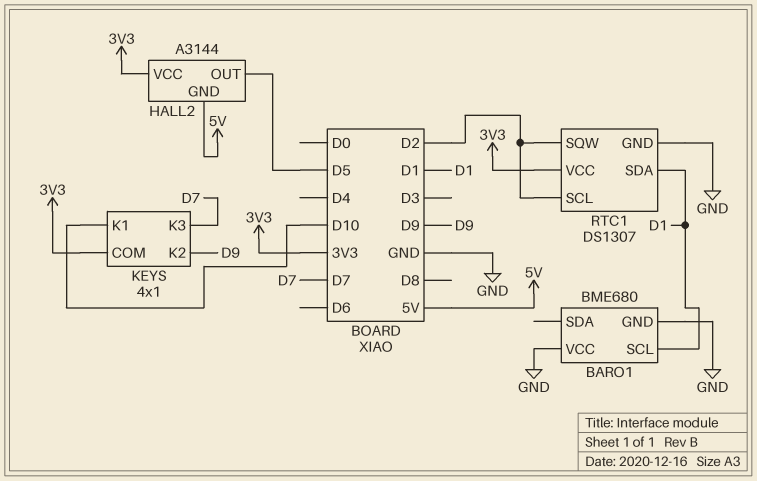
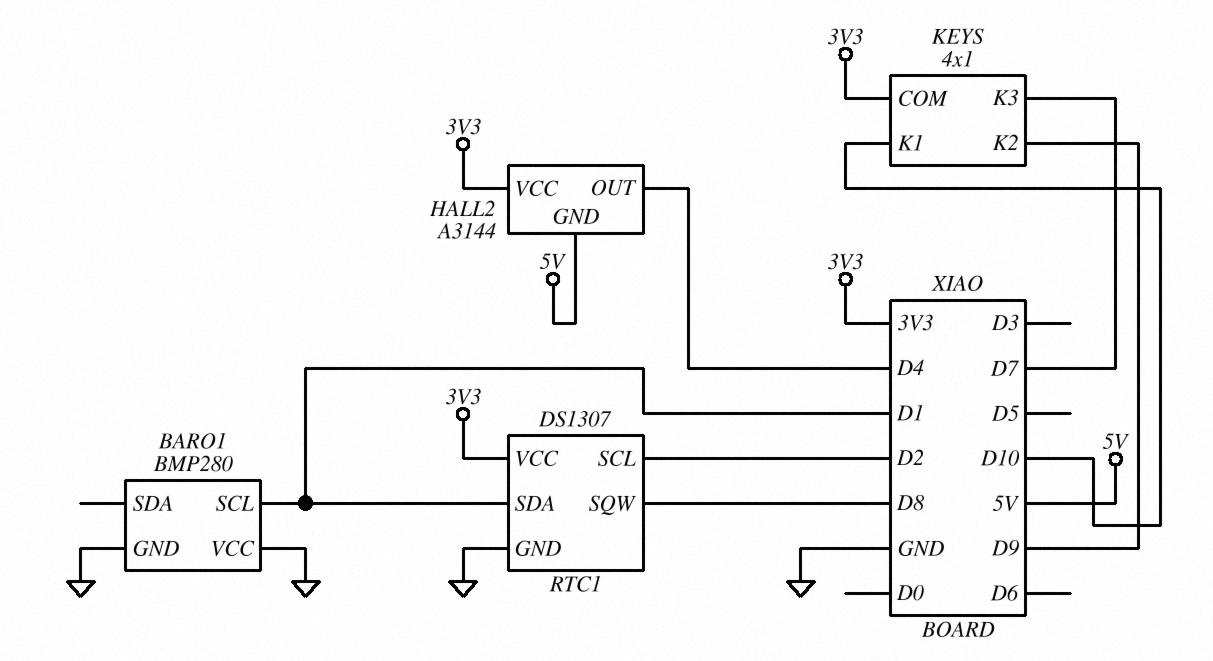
BARO1: BME680 -> BMP280
HALL2 pin OUT: D5 -> D4
RTC1 pin SQW: D2 -> D8

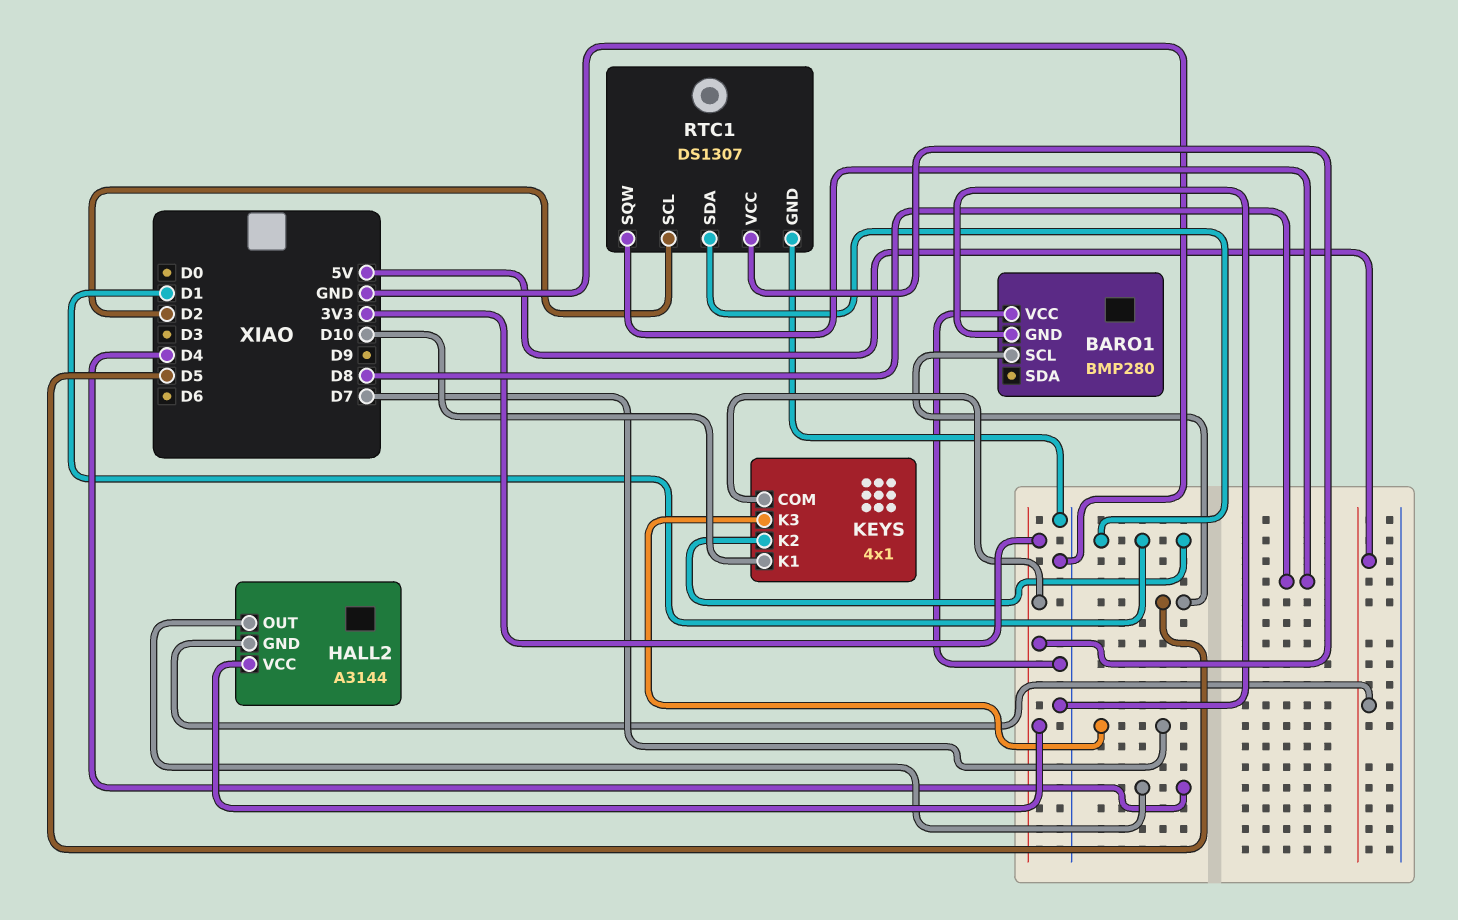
BARO1 pin SCL: D1 -> D5
KEYS pin K2: D9 -> D1

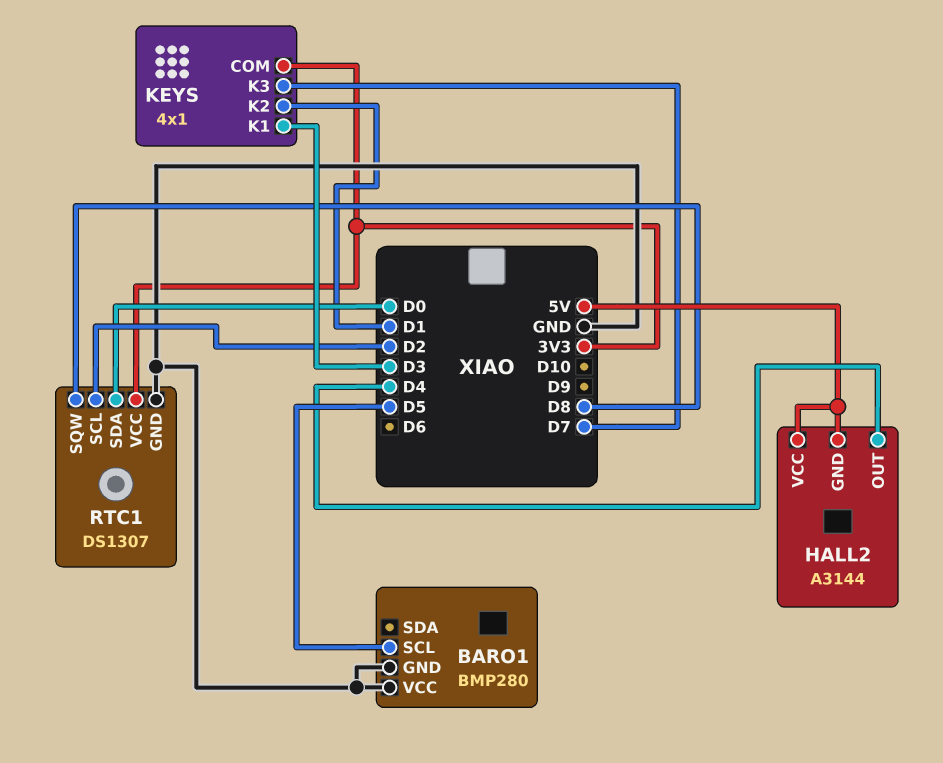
HALL2 pin VCC: 3V3 -> 5V
KEYS pin K1: D10 -> D3
RTC1 pin SDA: D1 -> D0

